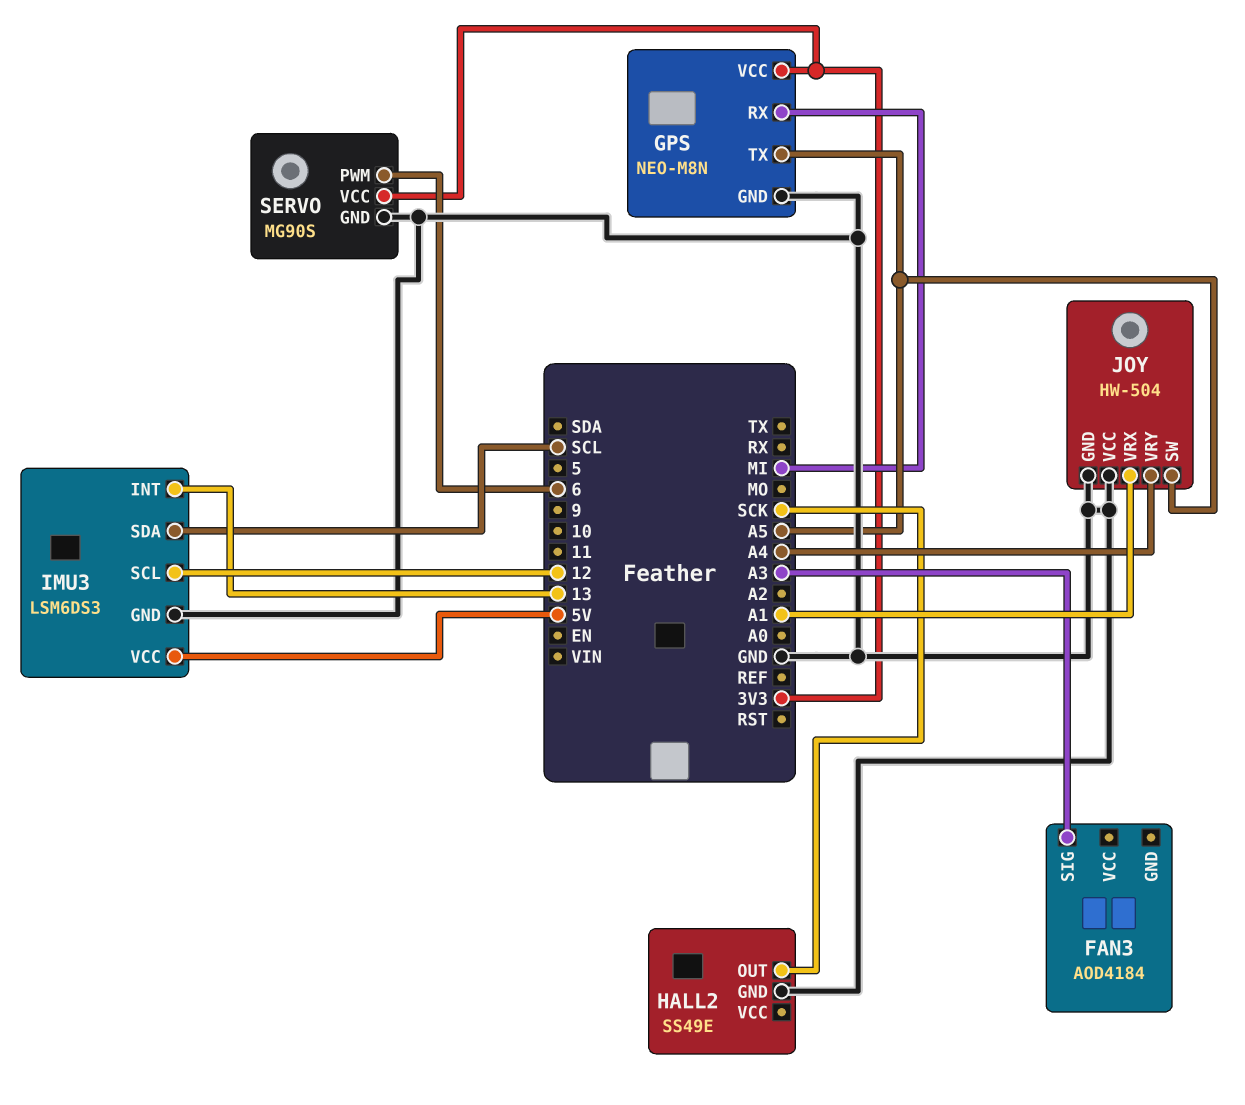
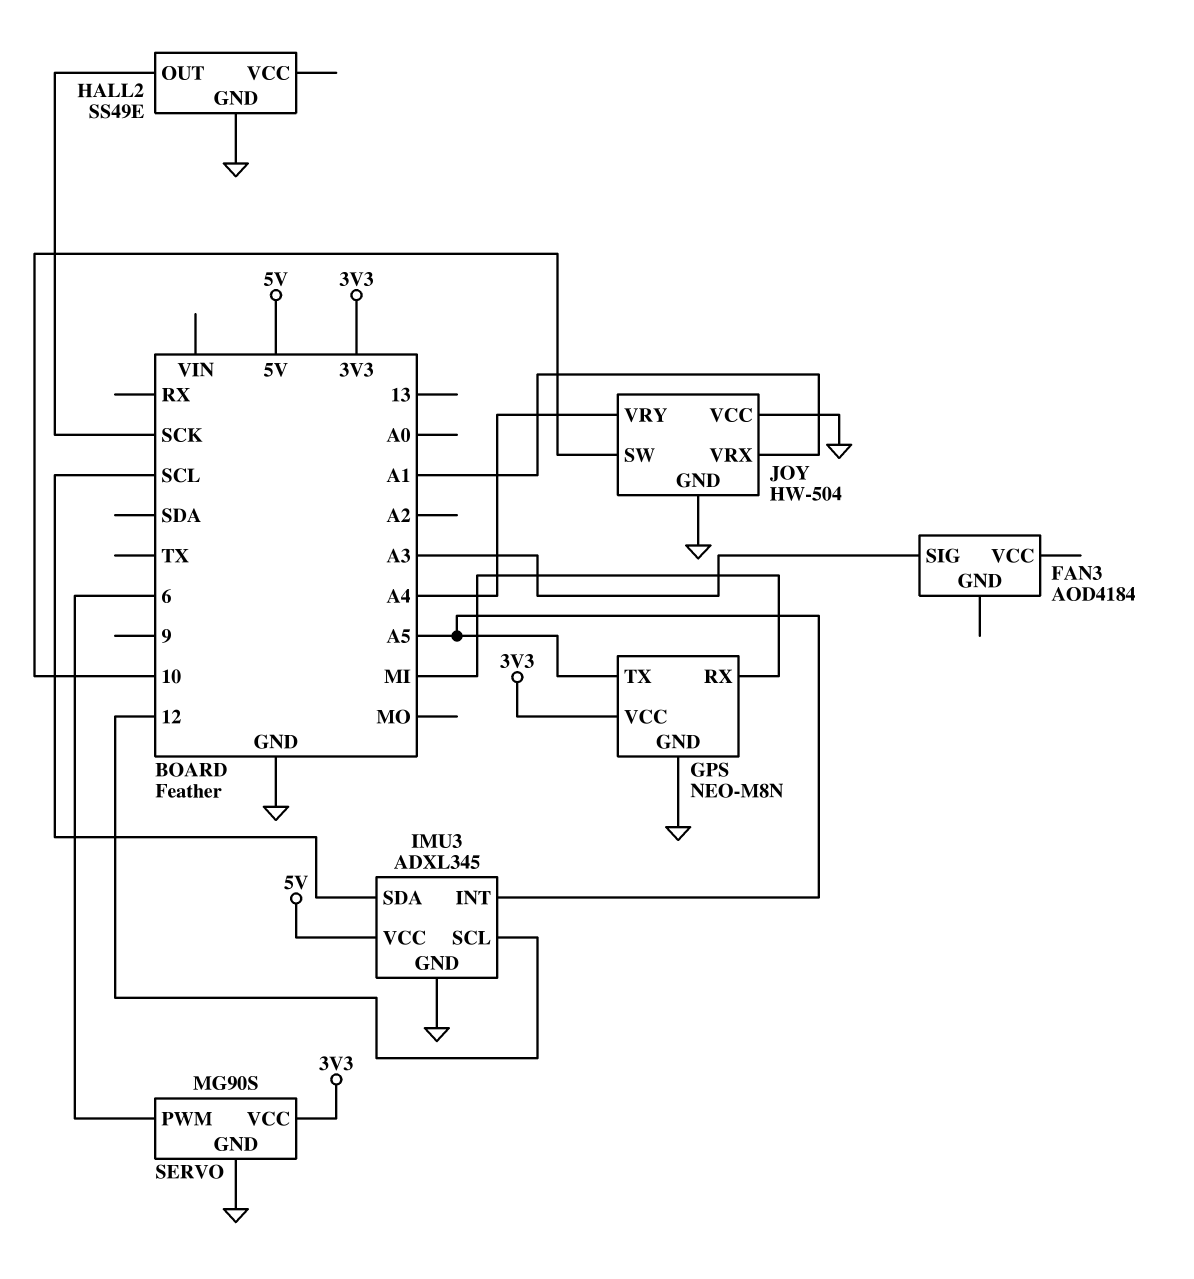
IMU3: LSM6DS3 -> ADXL345
IMU3 pin INT: 13 -> A5
JOY pin SW: A5 -> 10

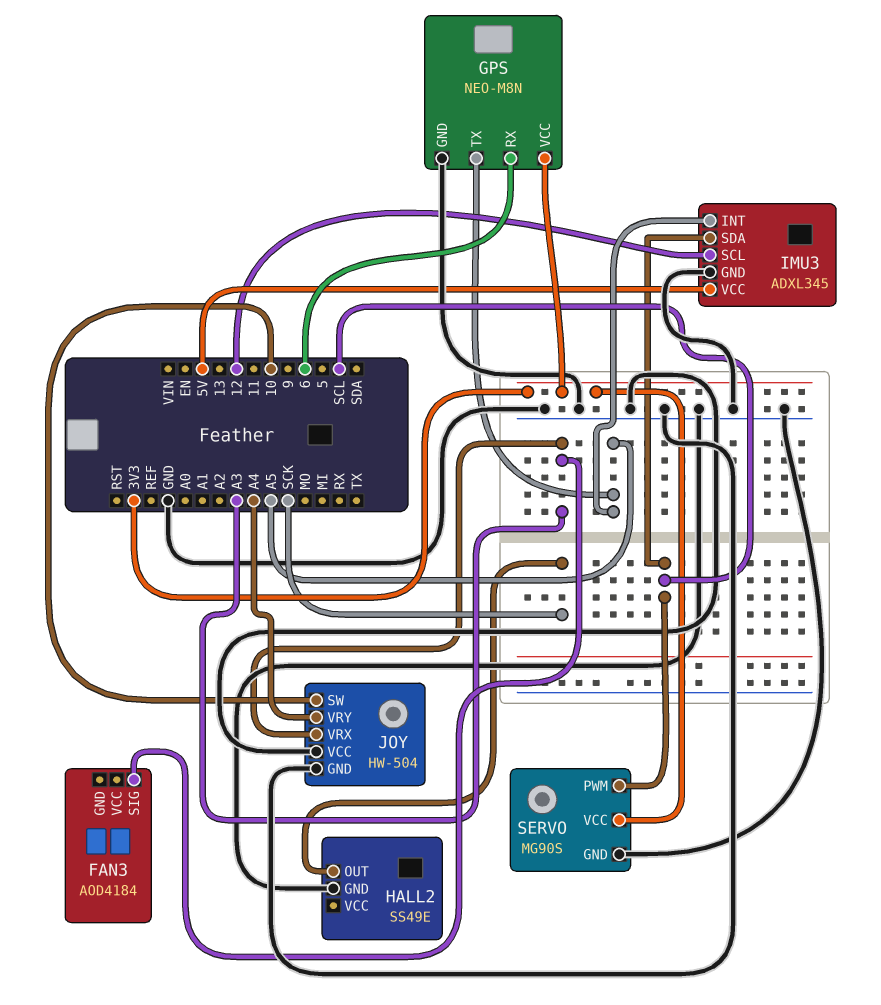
GPS pin RX: MI -> 6
JOY pin VRX: A1 -> A3
SERVO pin PWM: 6 -> SCL

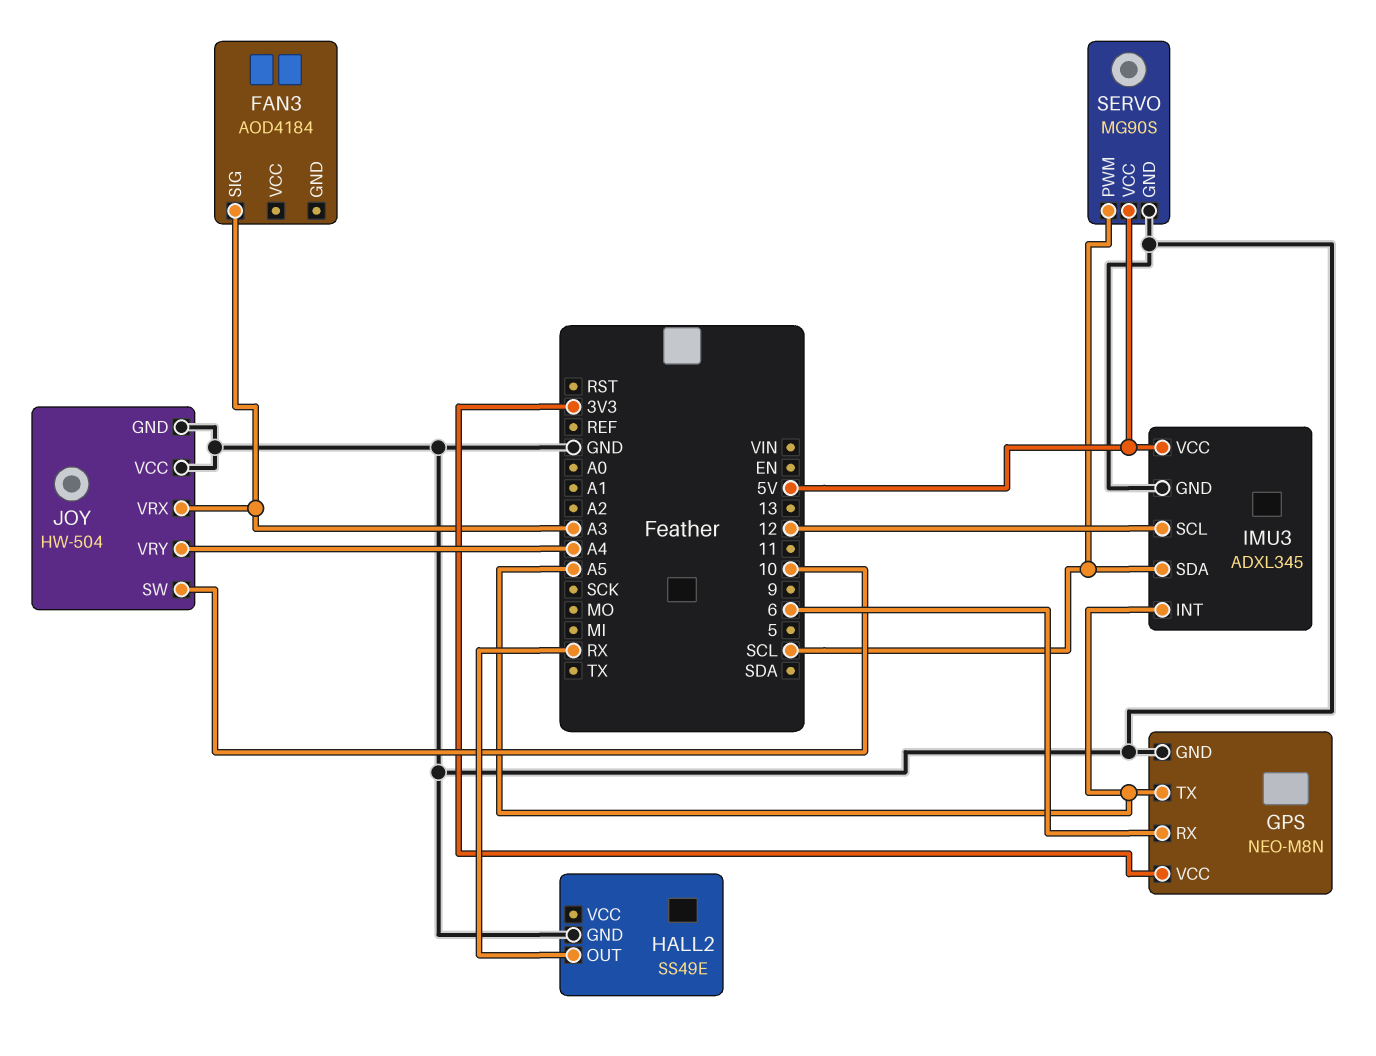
HALL2 pin OUT: SCK -> RX
SERVO pin VCC: 3V3 -> 5V

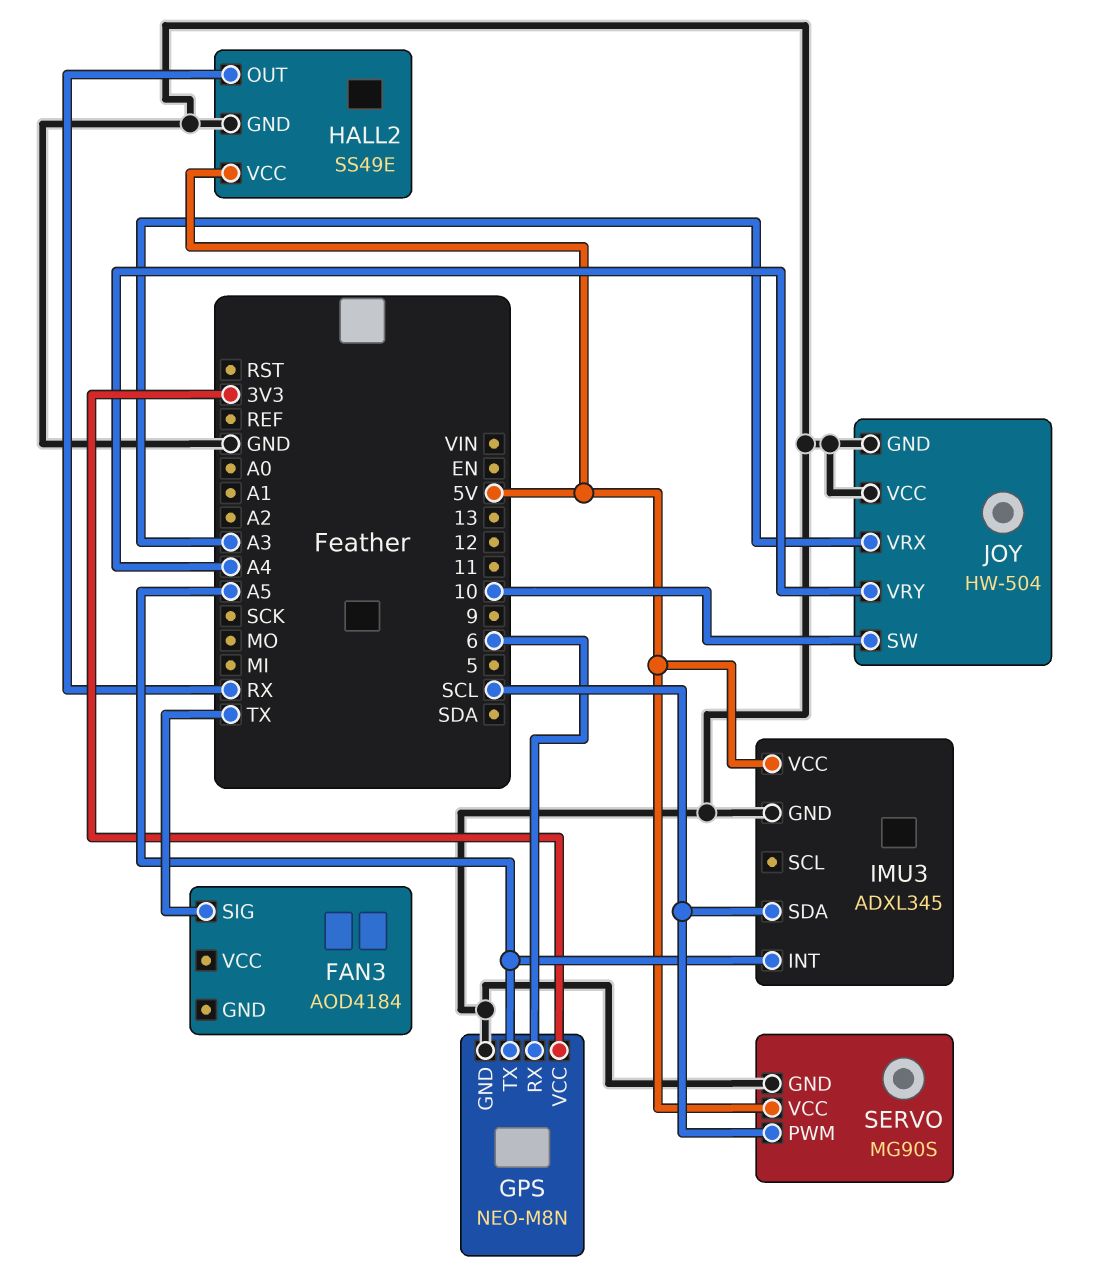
FAN3 pin SIG: A3 -> TX
HALL2 pin VCC: none -> 5V
IMU3 pin SCL: 12 -> none

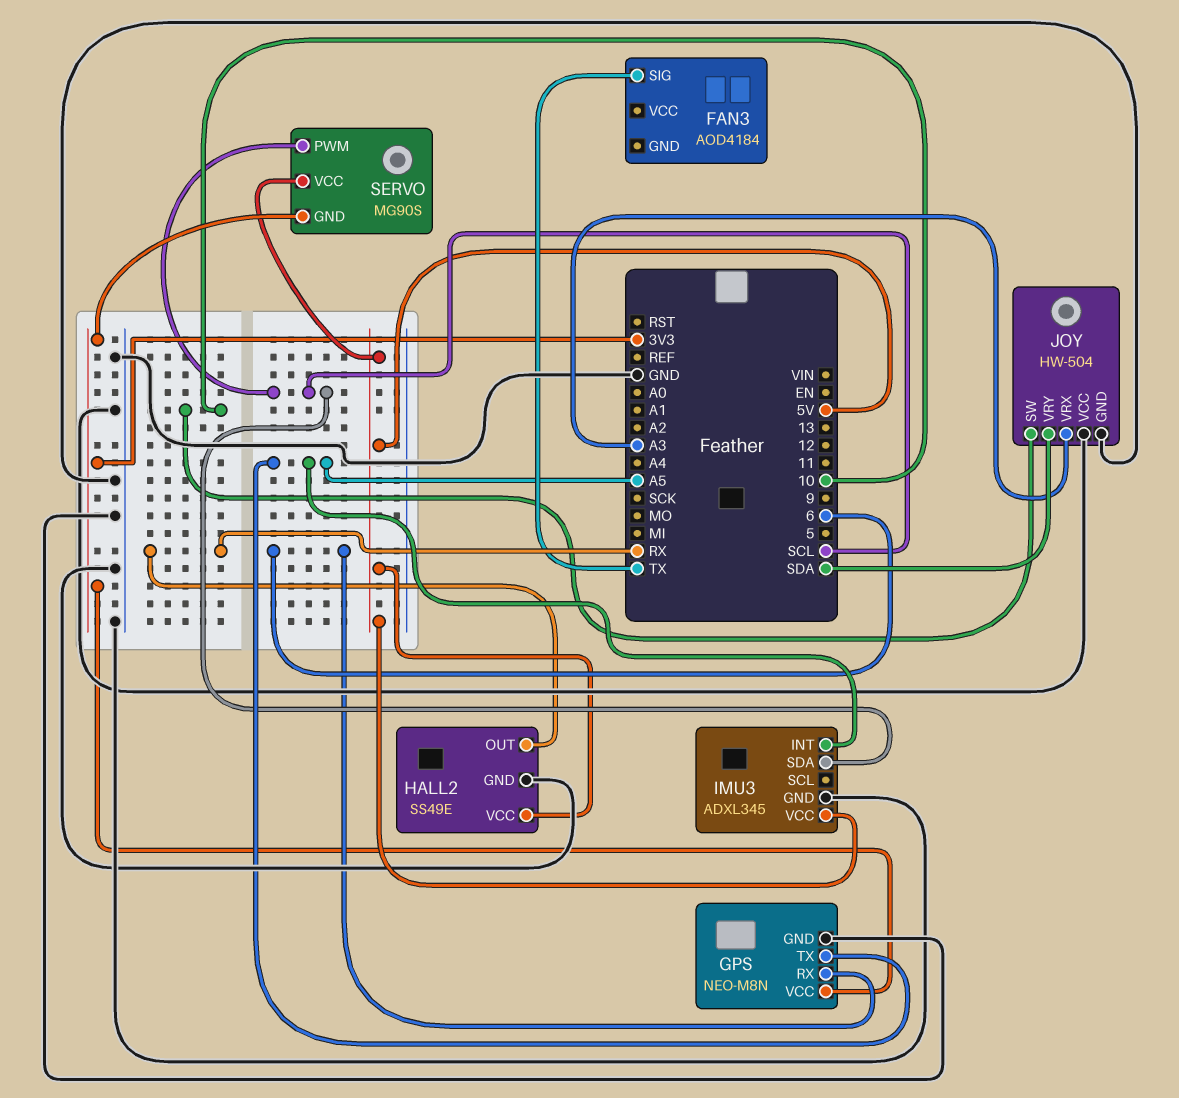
JOY pin VRY: A4 -> SDA
SERVO pin GND: GND -> 3V3

